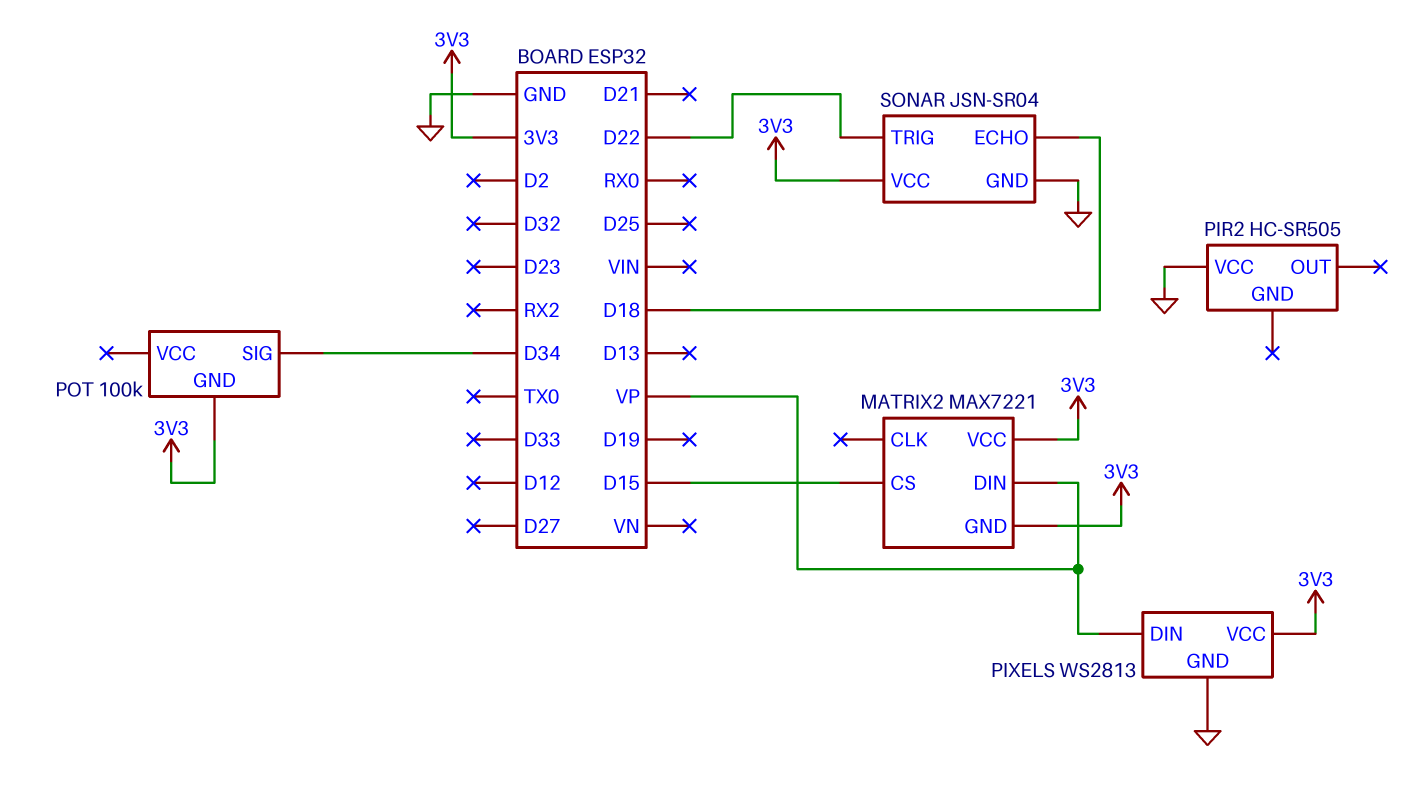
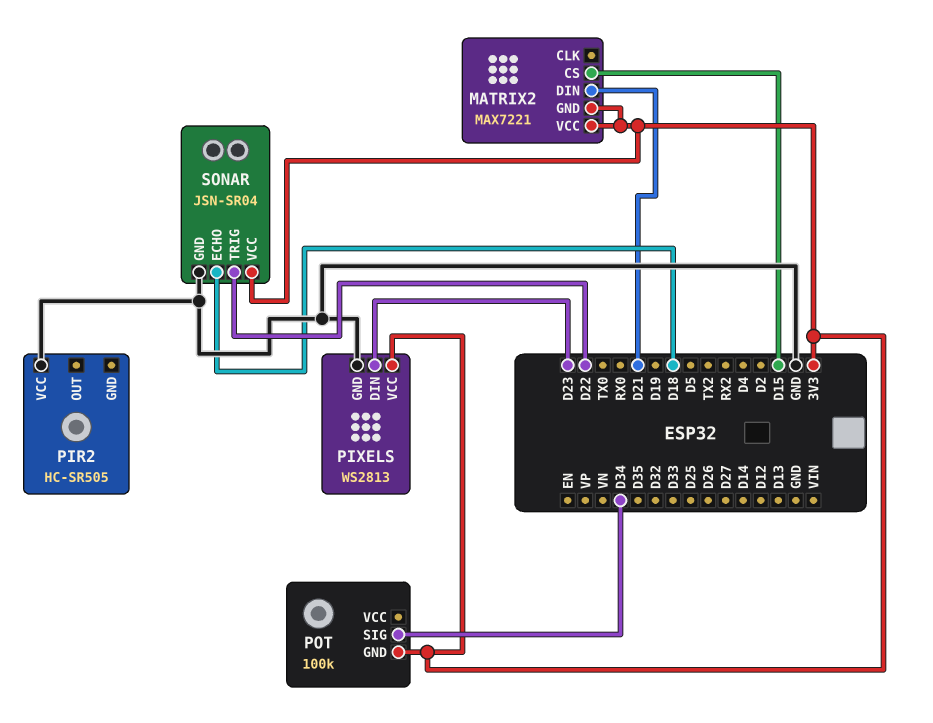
MATRIX2 pin DIN: VP -> D21
PIXELS pin DIN: VP -> D23

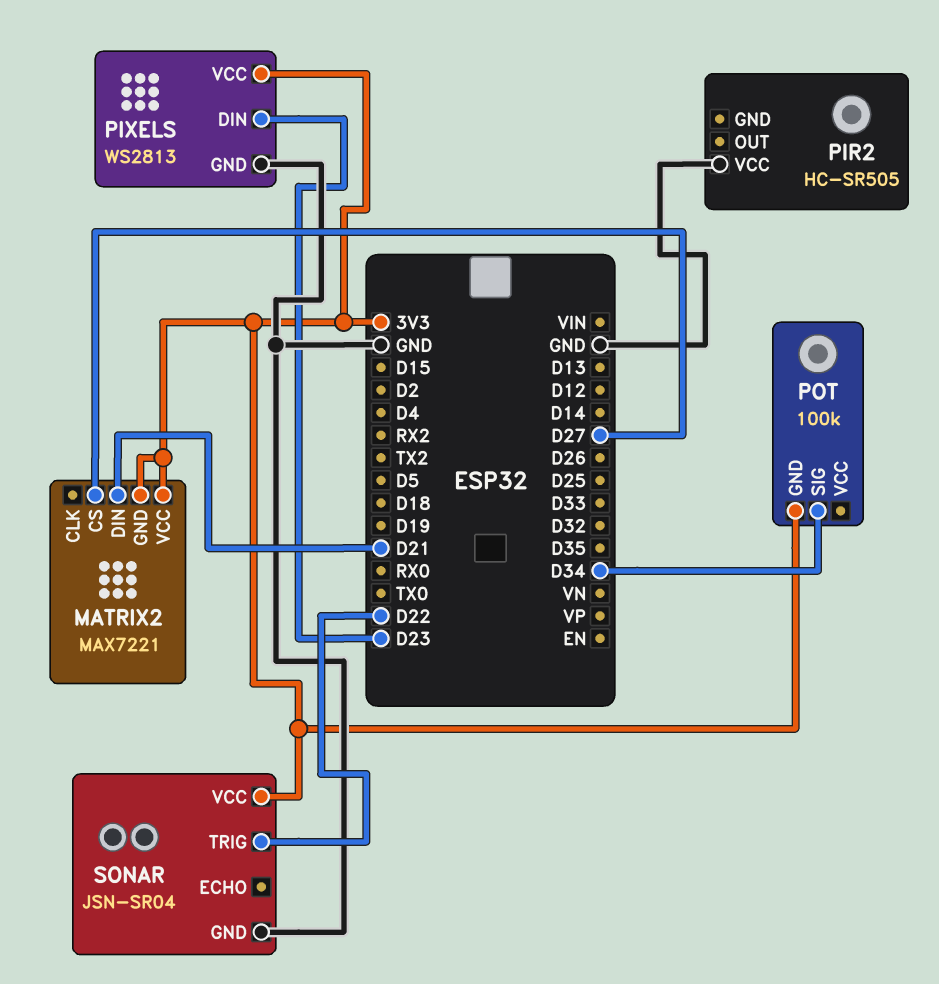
MATRIX2 pin CS: D15 -> D27
SONAR pin ECHO: D18 -> none

